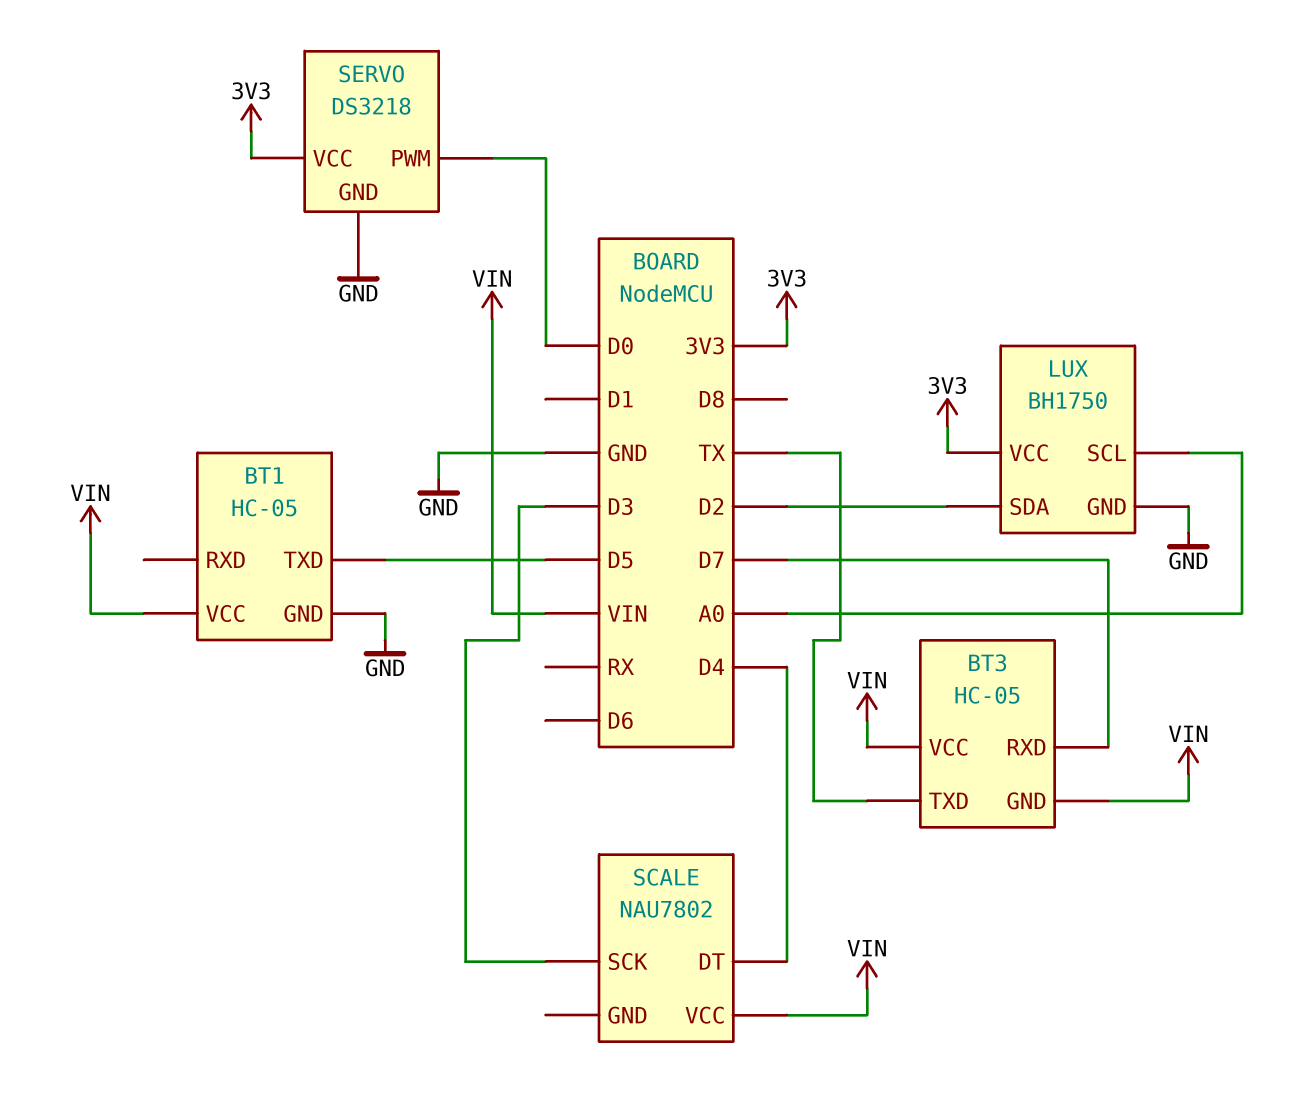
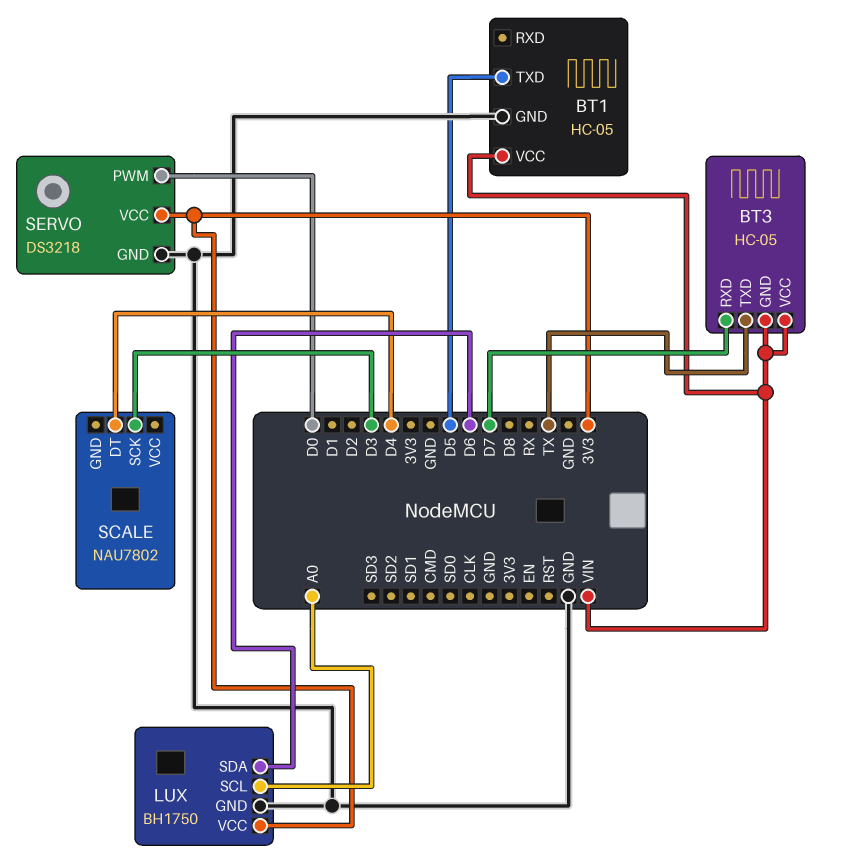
LUX pin SDA: D2 -> D6
SCALE pin VCC: VIN -> none

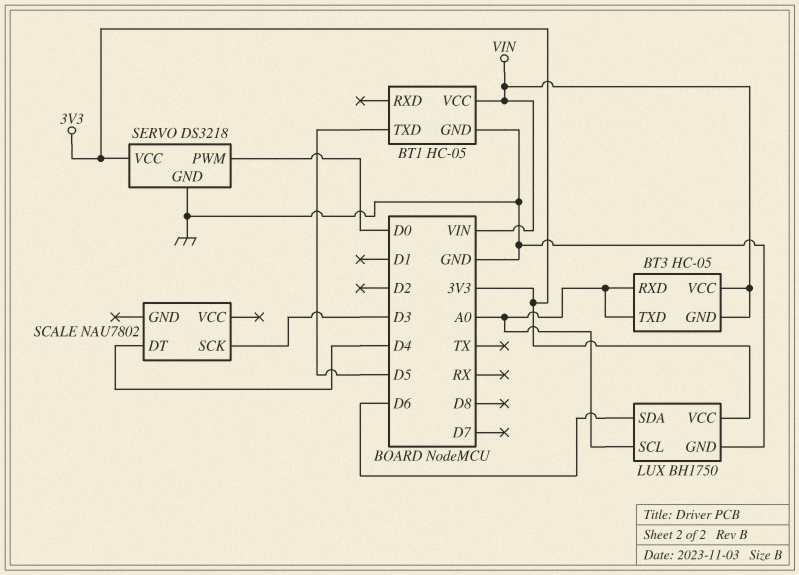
BT3 pin RXD: D7 -> A0
BT3 pin TXD: TX -> A0

